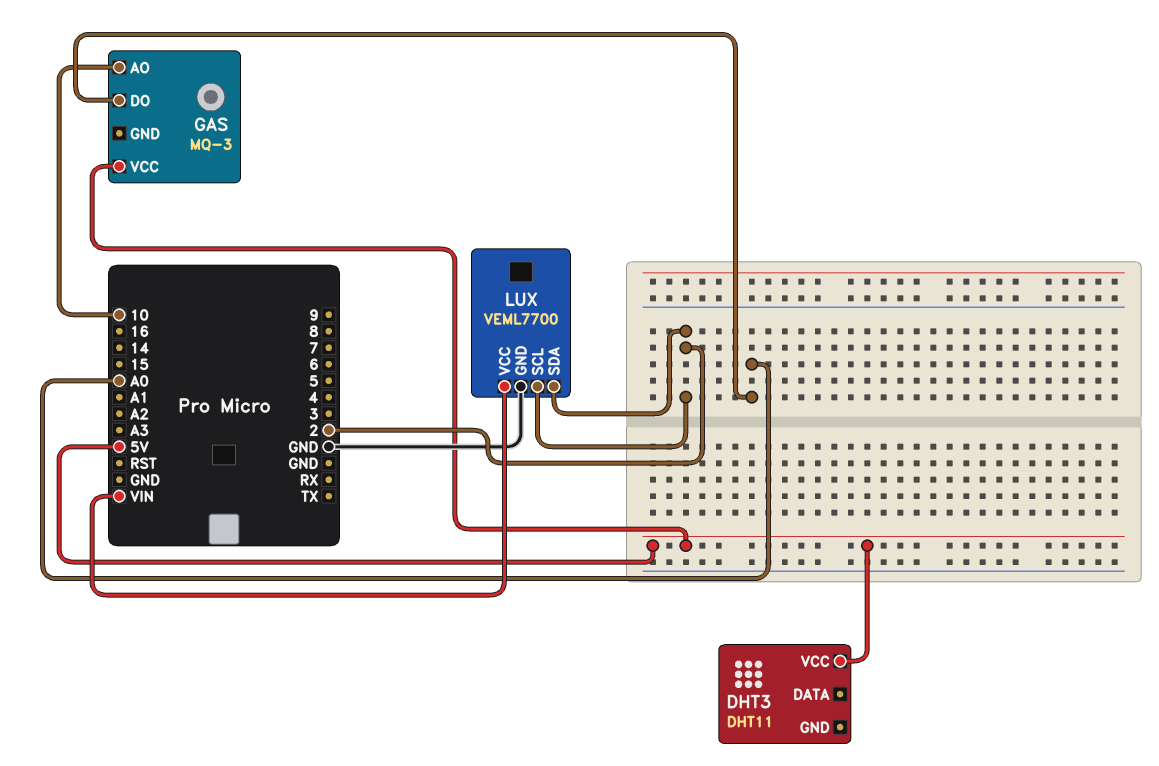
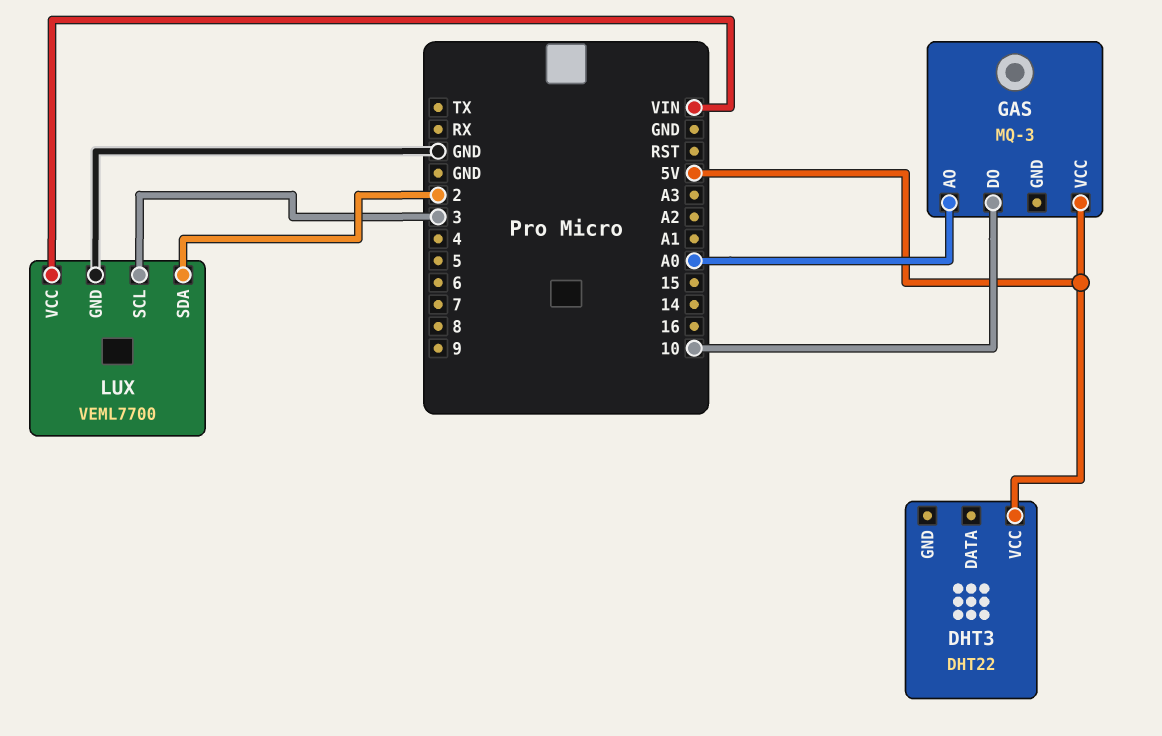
DHT3: DHT11 -> DHT22
GAS pin AO: 10 -> A0
GAS pin DO: A0 -> 10
LUX pin SCL: 2 -> 3

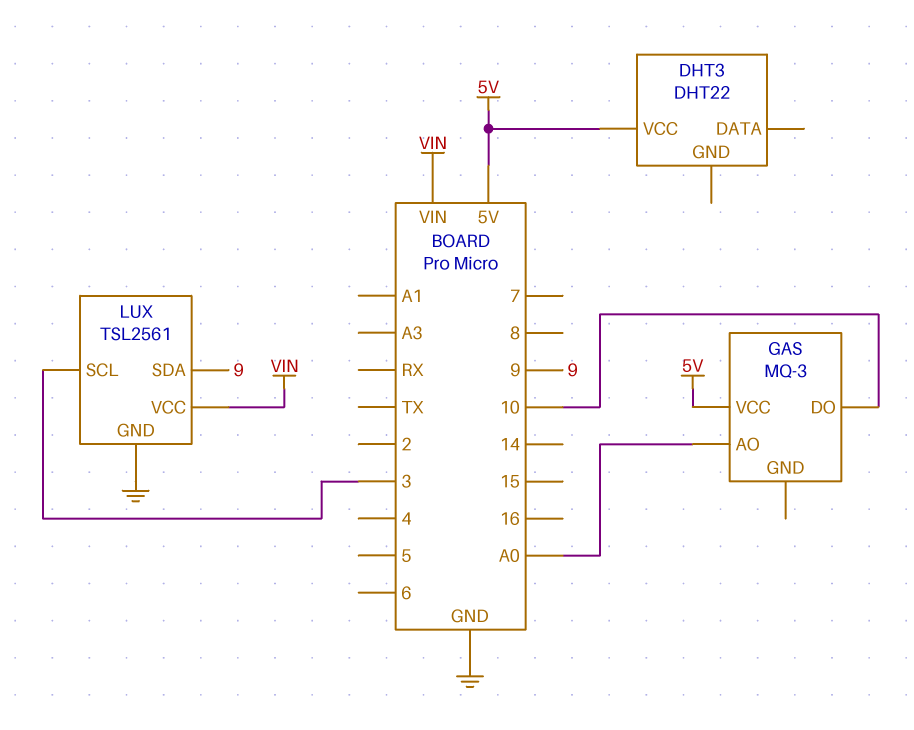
LUX: VEML7700 -> TSL2561
LUX pin SDA: 2 -> 9

